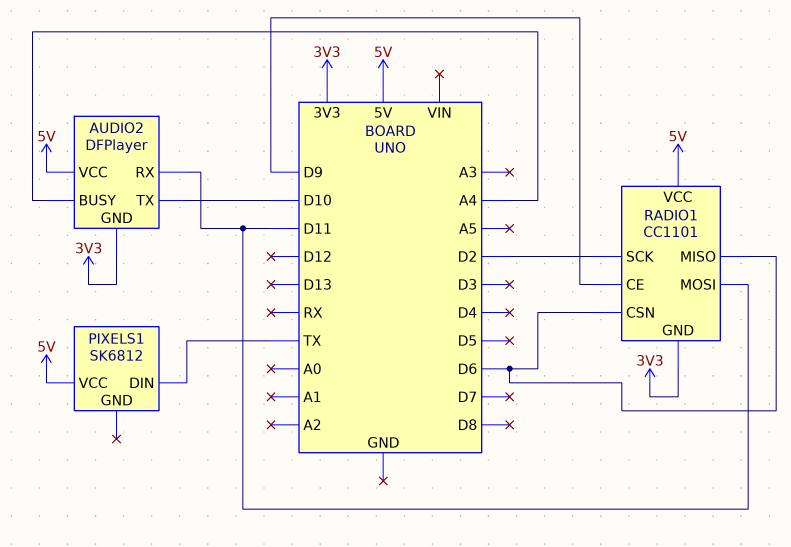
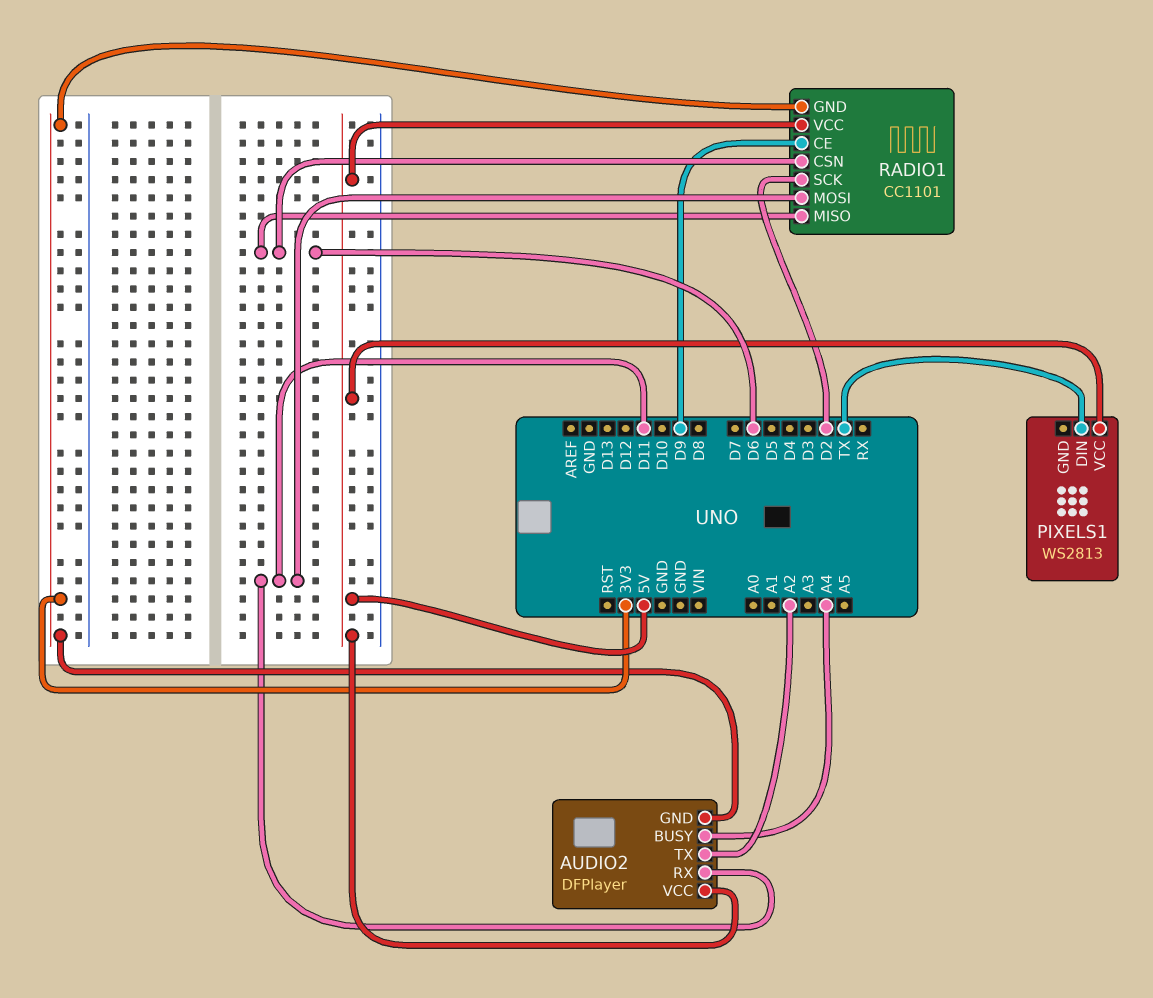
AUDIO2 pin TX: D10 -> A2
PIXELS1: SK6812 -> WS2813

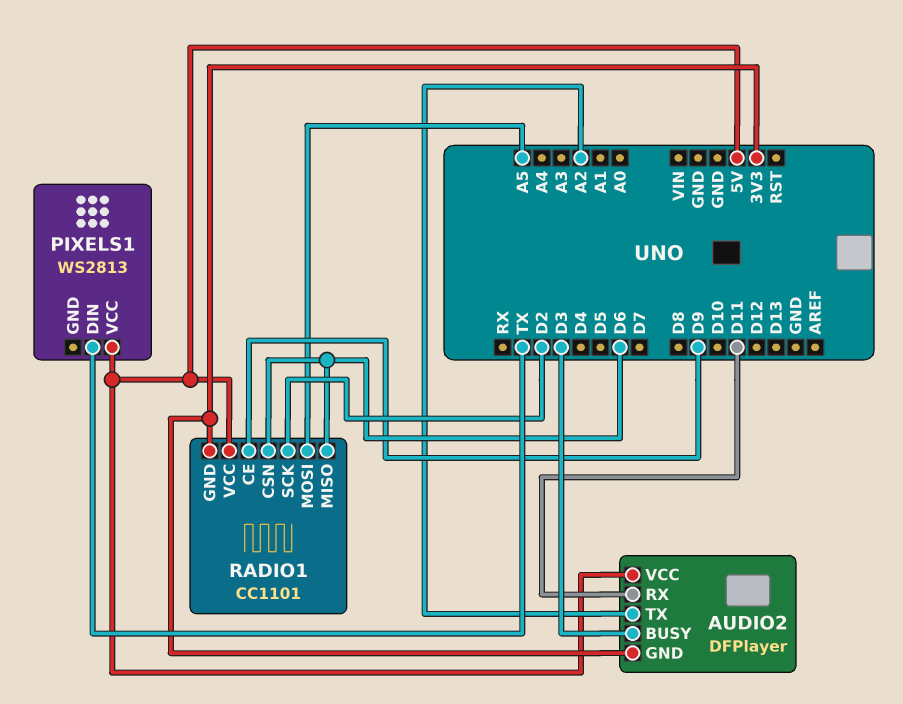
AUDIO2 pin BUSY: A4 -> D3
RADIO1 pin MOSI: D11 -> A5

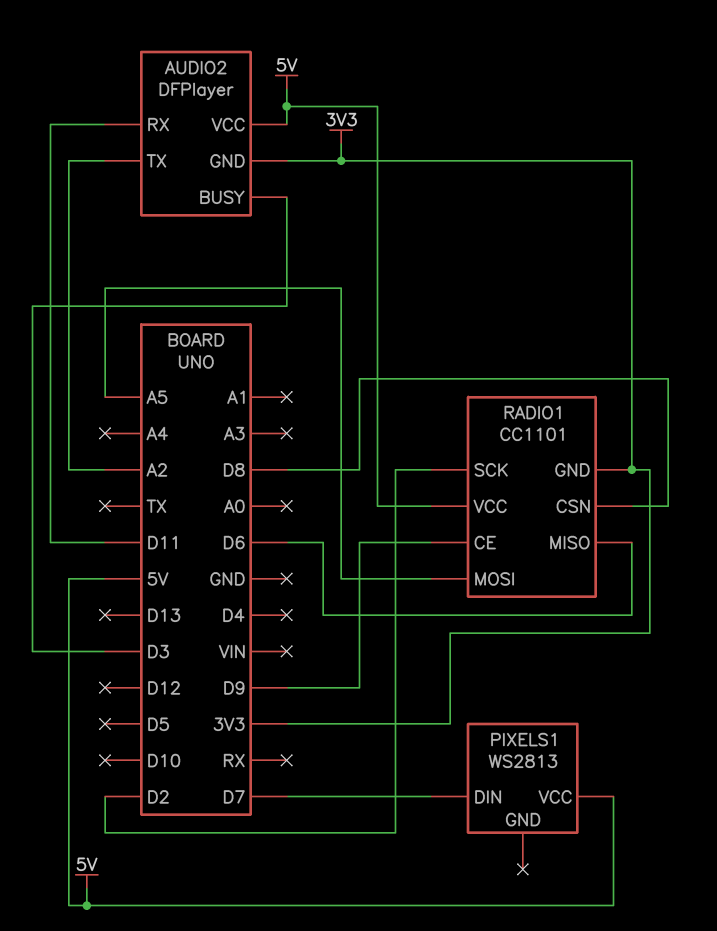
PIXELS1 pin DIN: TX -> D7
RADIO1 pin CSN: D6 -> D8

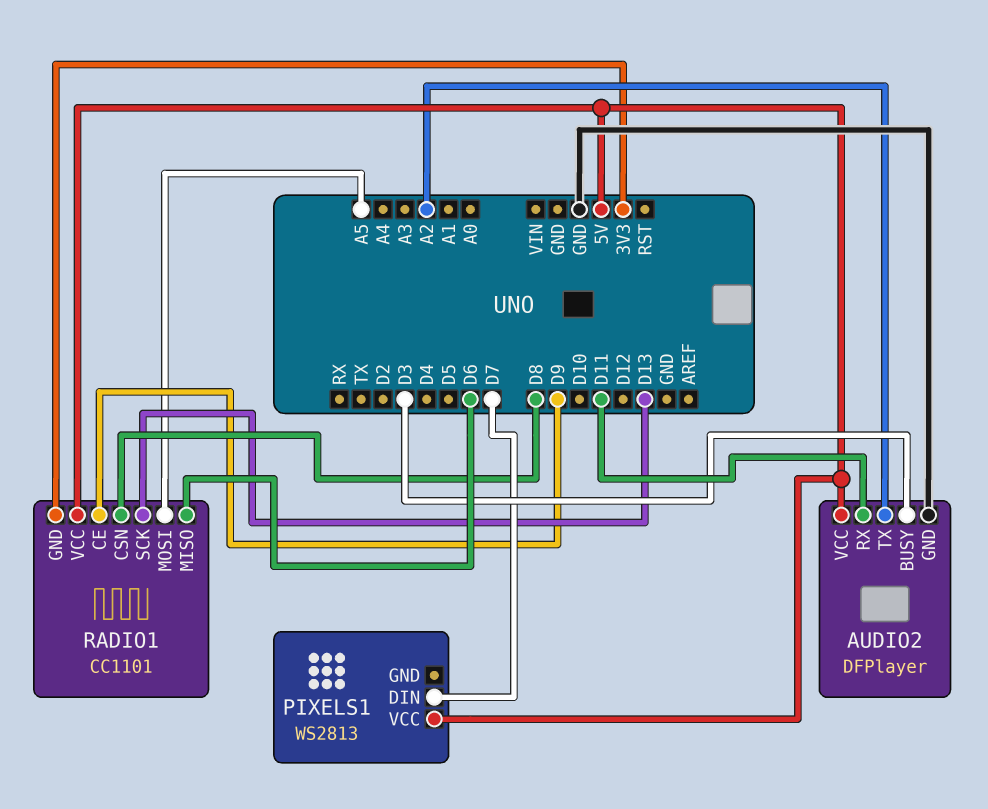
AUDIO2 pin GND: 3V3 -> GND
RADIO1 pin SCK: D2 -> D13

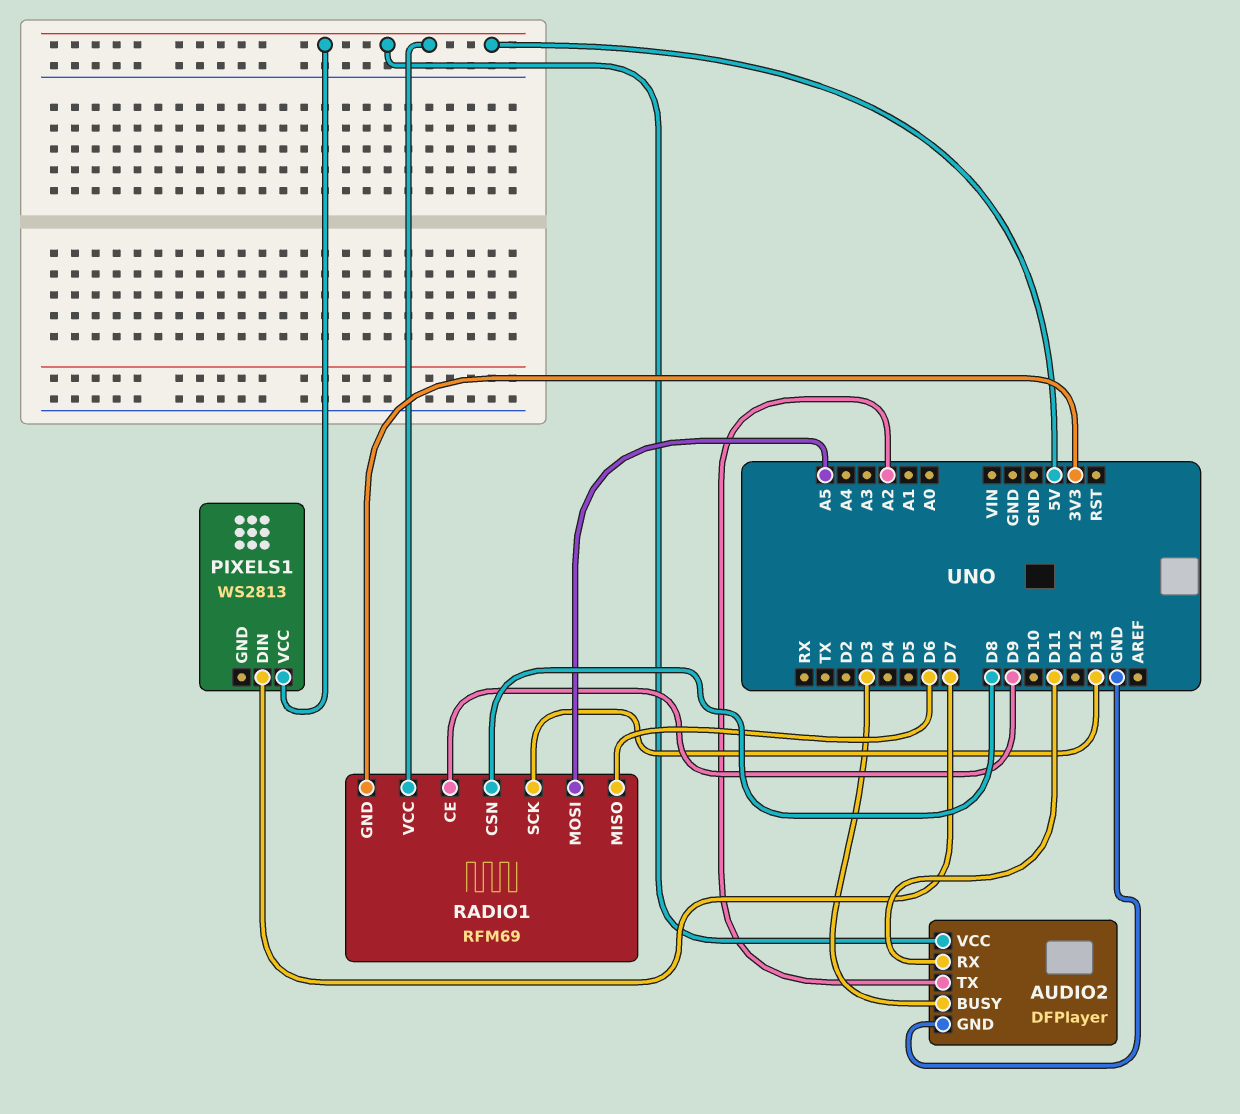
RADIO1: CC1101 -> RFM69

